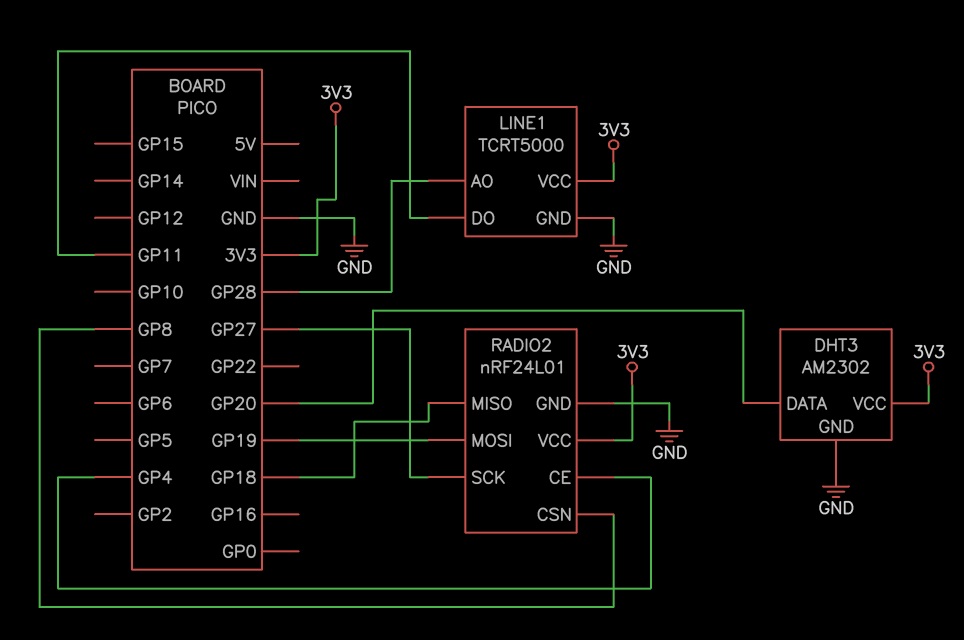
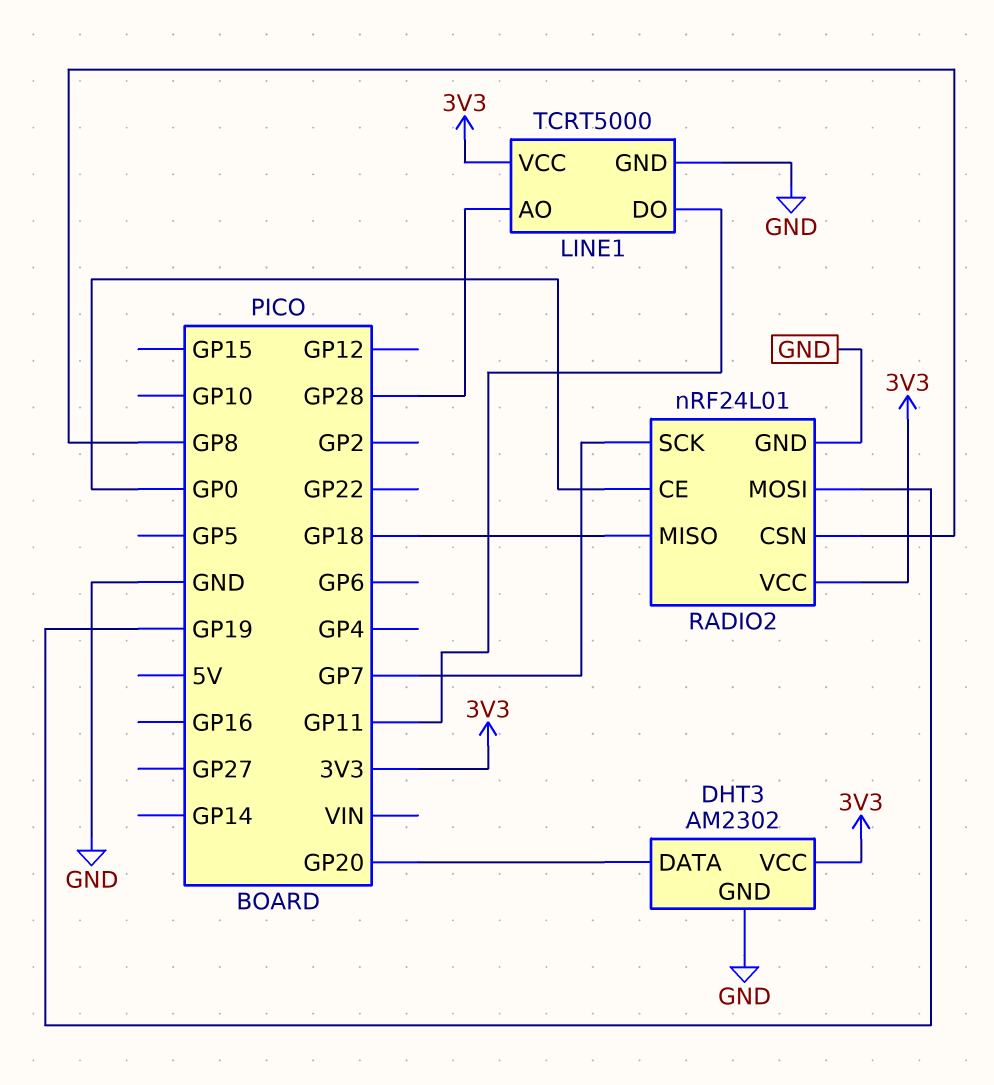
RADIO2 pin CE: GP4 -> GP0
RADIO2 pin SCK: GP27 -> GP7

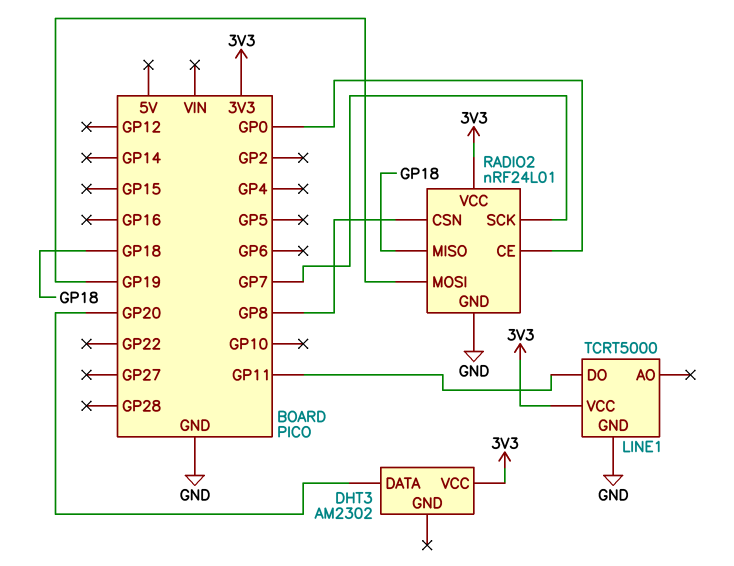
DHT3 pin GND: GND -> none
LINE1 pin AO: GP28 -> none

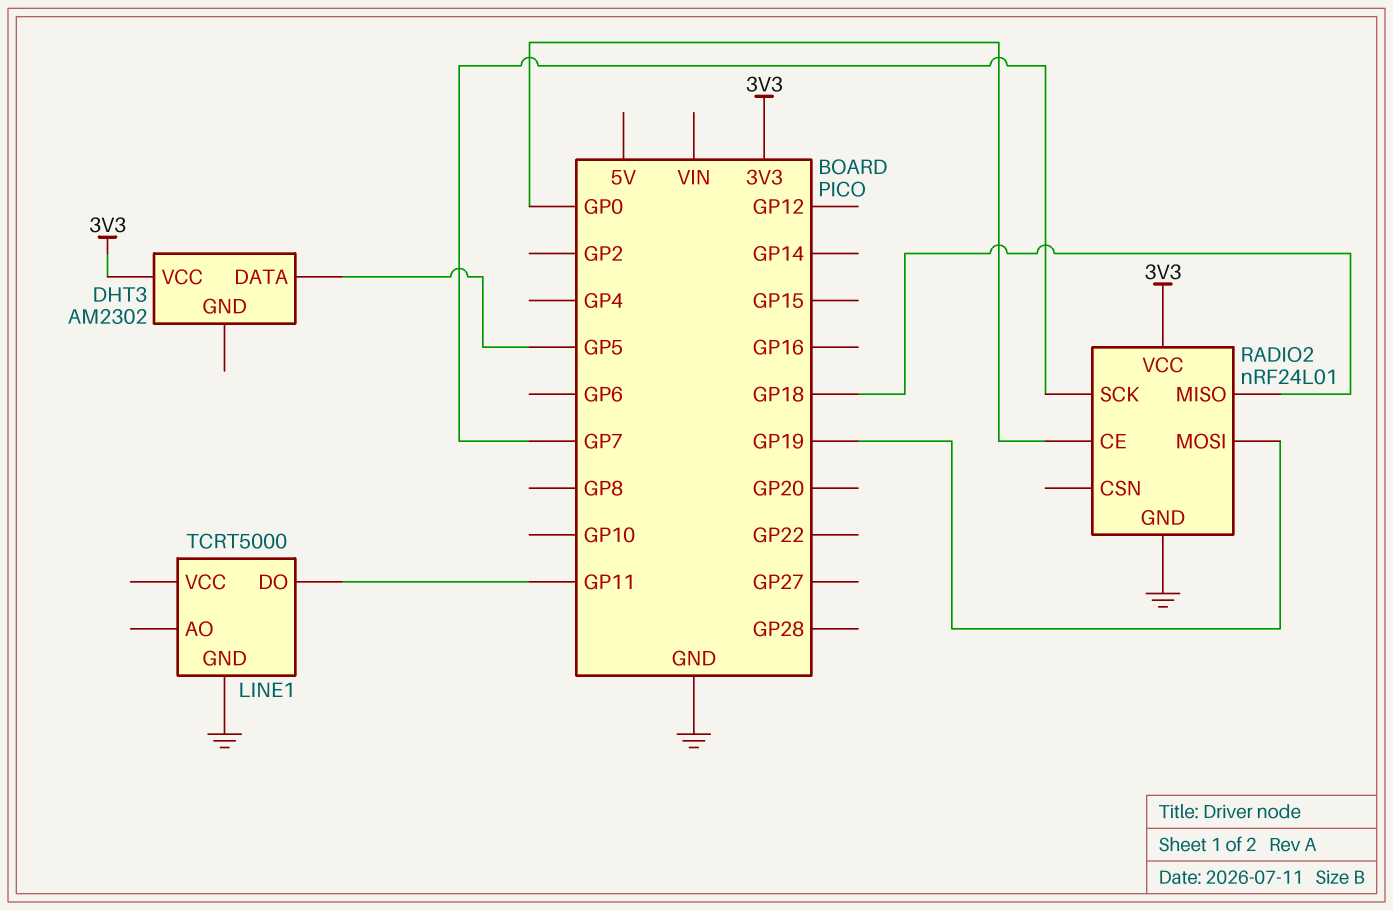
DHT3 pin DATA: GP20 -> GP5
LINE1 pin VCC: 3V3 -> none
RADIO2 pin CSN: GP8 -> none

